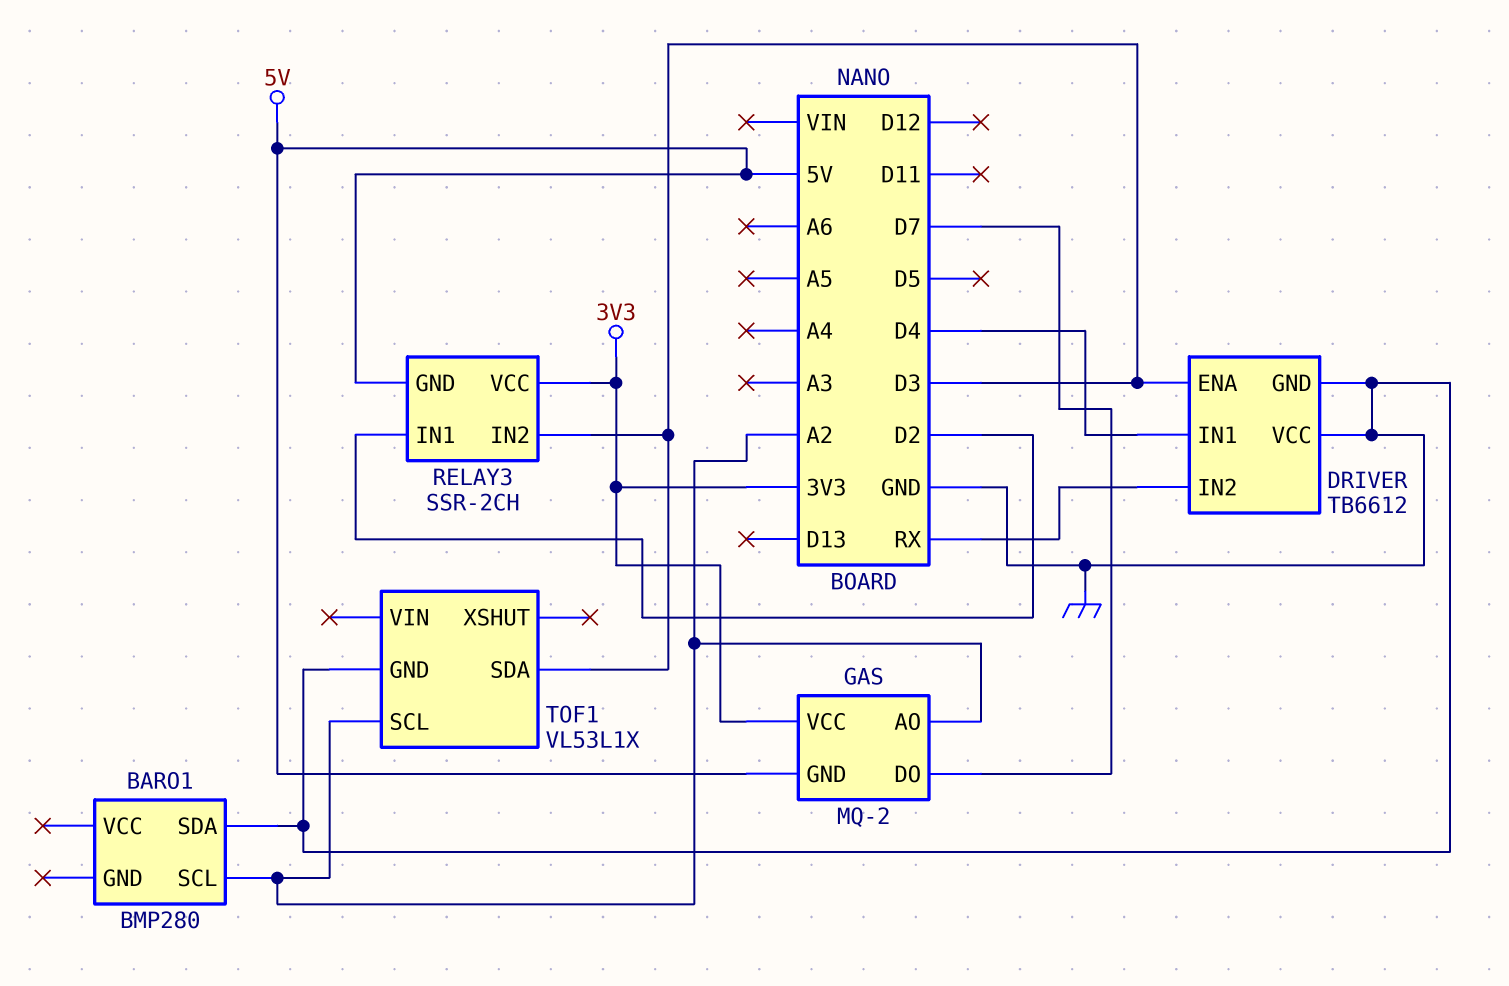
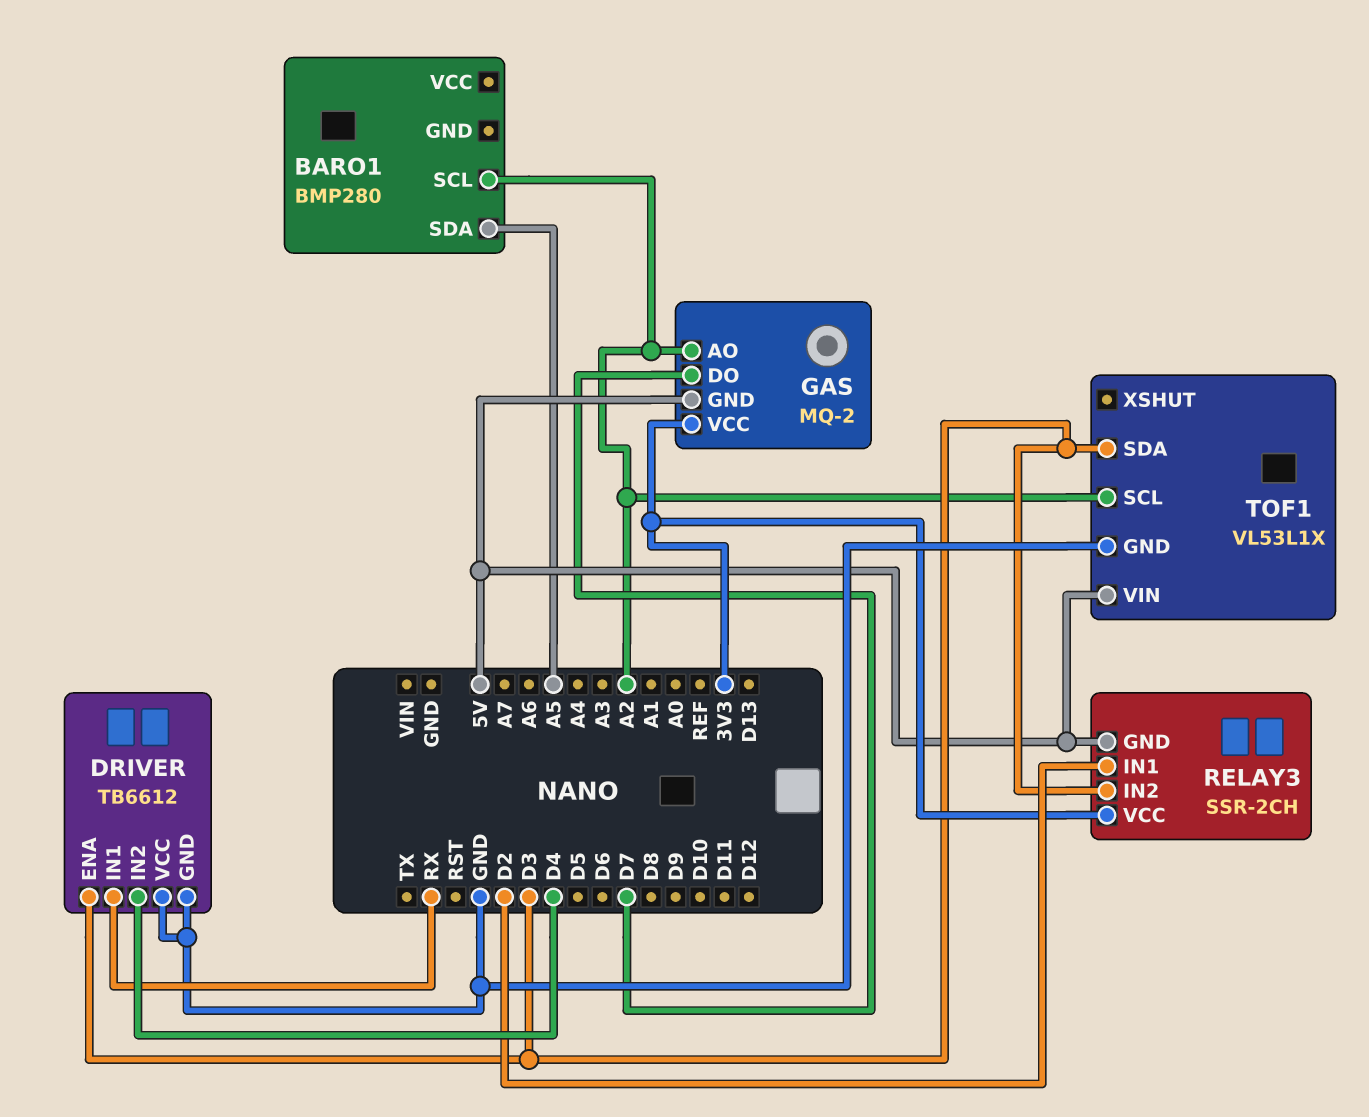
BARO1 pin SDA: GND -> A5
DRIVER pin IN1: D4 -> RX
DRIVER pin IN2: RX -> D4
TOF1 pin VIN: none -> 5V

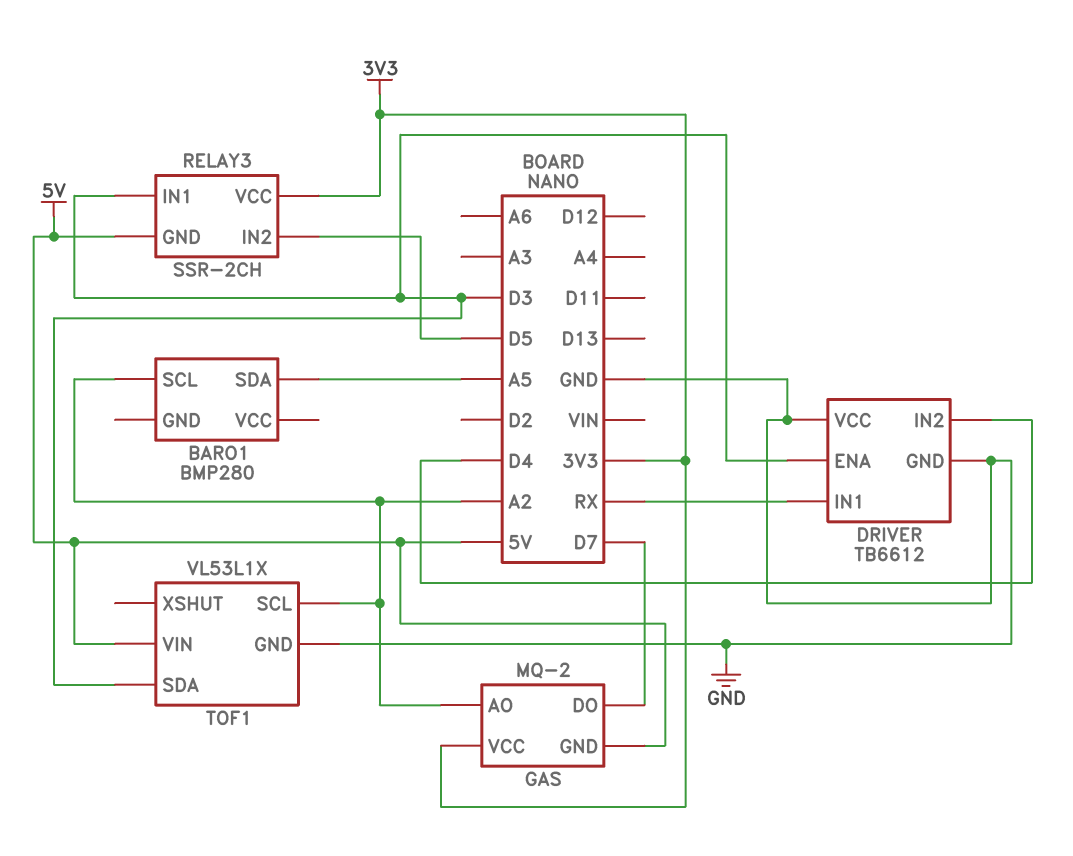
RELAY3 pin IN1: D2 -> D3
RELAY3 pin IN2: D3 -> D5

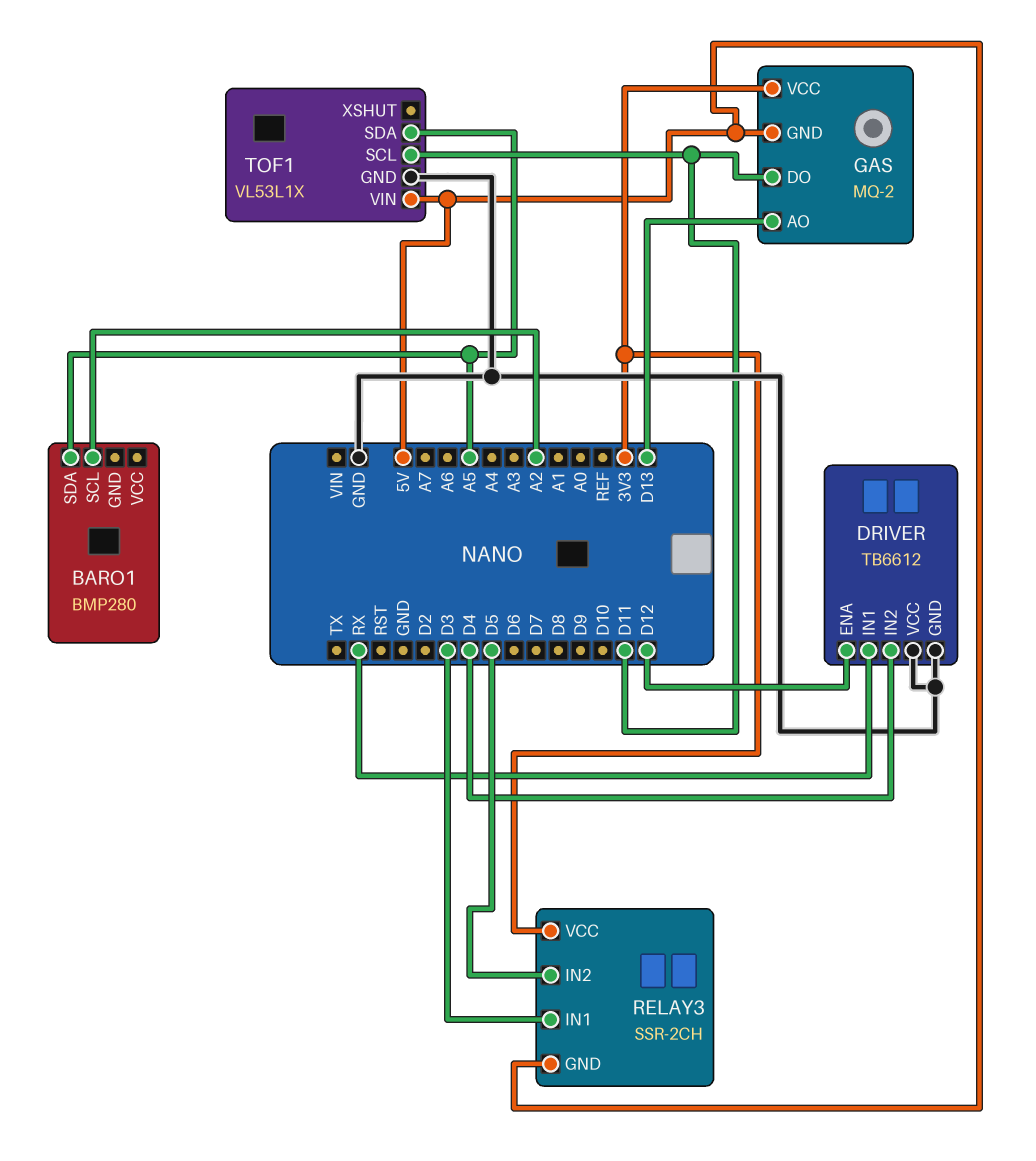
DRIVER pin ENA: D3 -> D12
GAS pin AO: A2 -> D13
GAS pin DO: D7 -> D11
TOF1 pin SCL: A2 -> D11
TOF1 pin SDA: D3 -> A5

